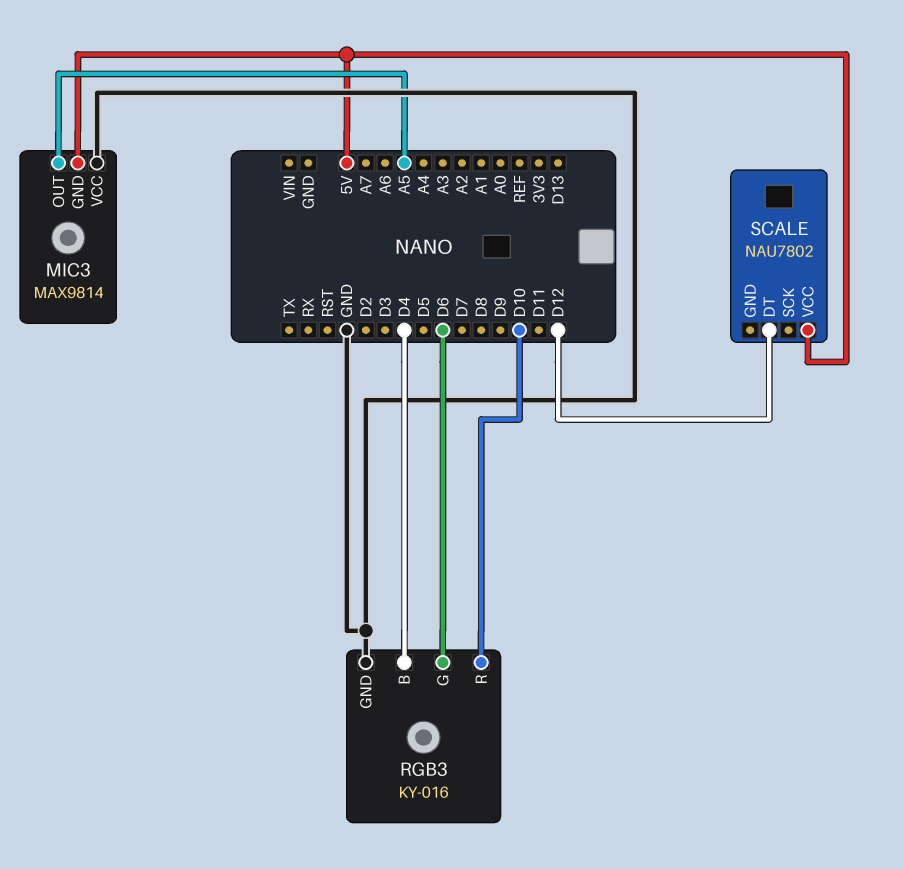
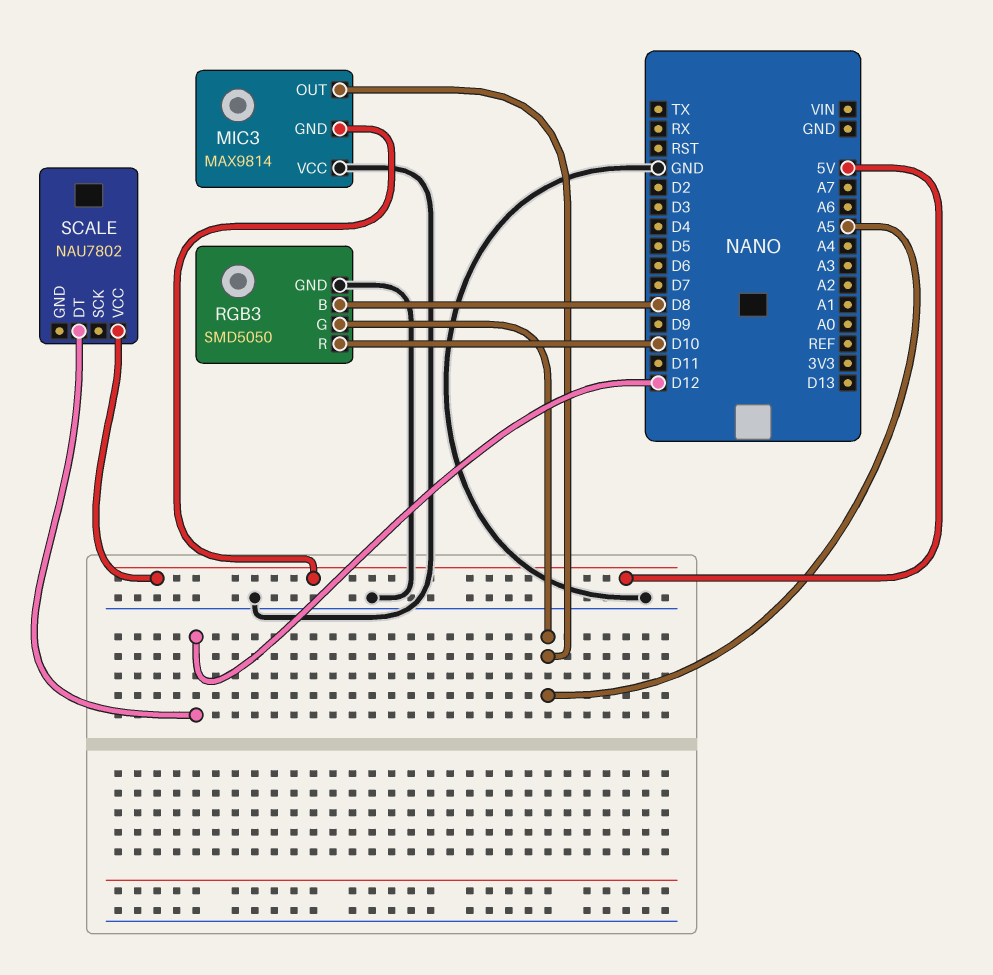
RGB3: KY-016 -> SMD5050
RGB3 pin B: D4 -> D8
RGB3 pin G: D6 -> A5

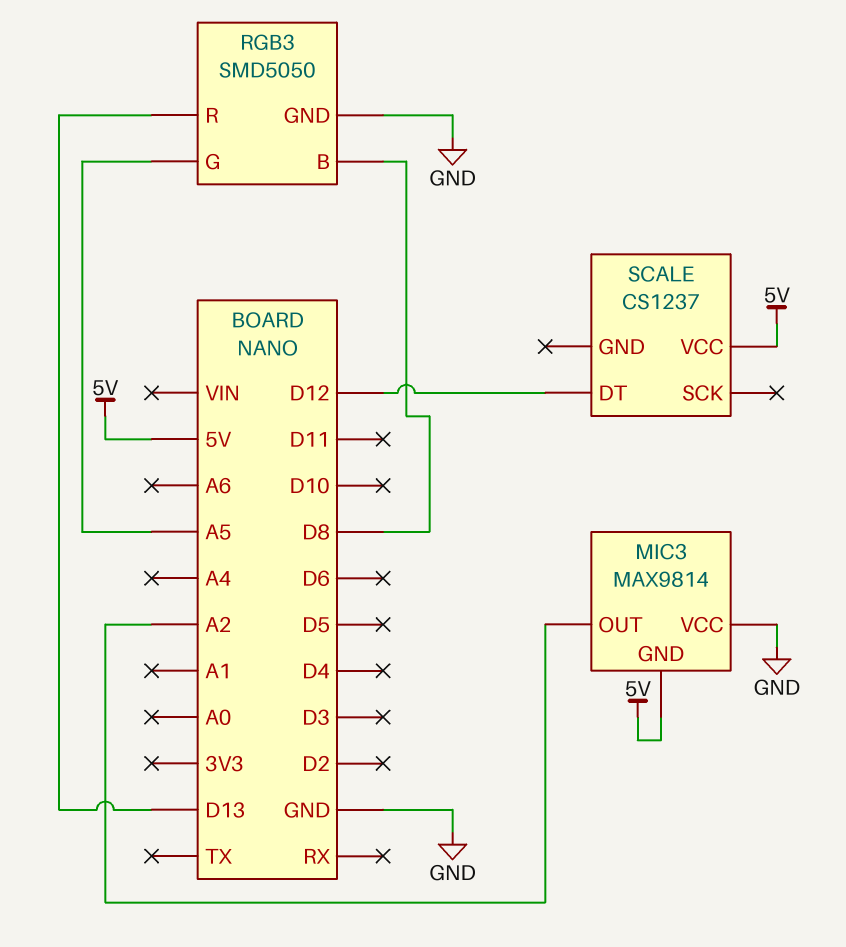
MIC3 pin OUT: A5 -> A2
RGB3 pin R: D10 -> D13
SCALE: NAU7802 -> CS1237

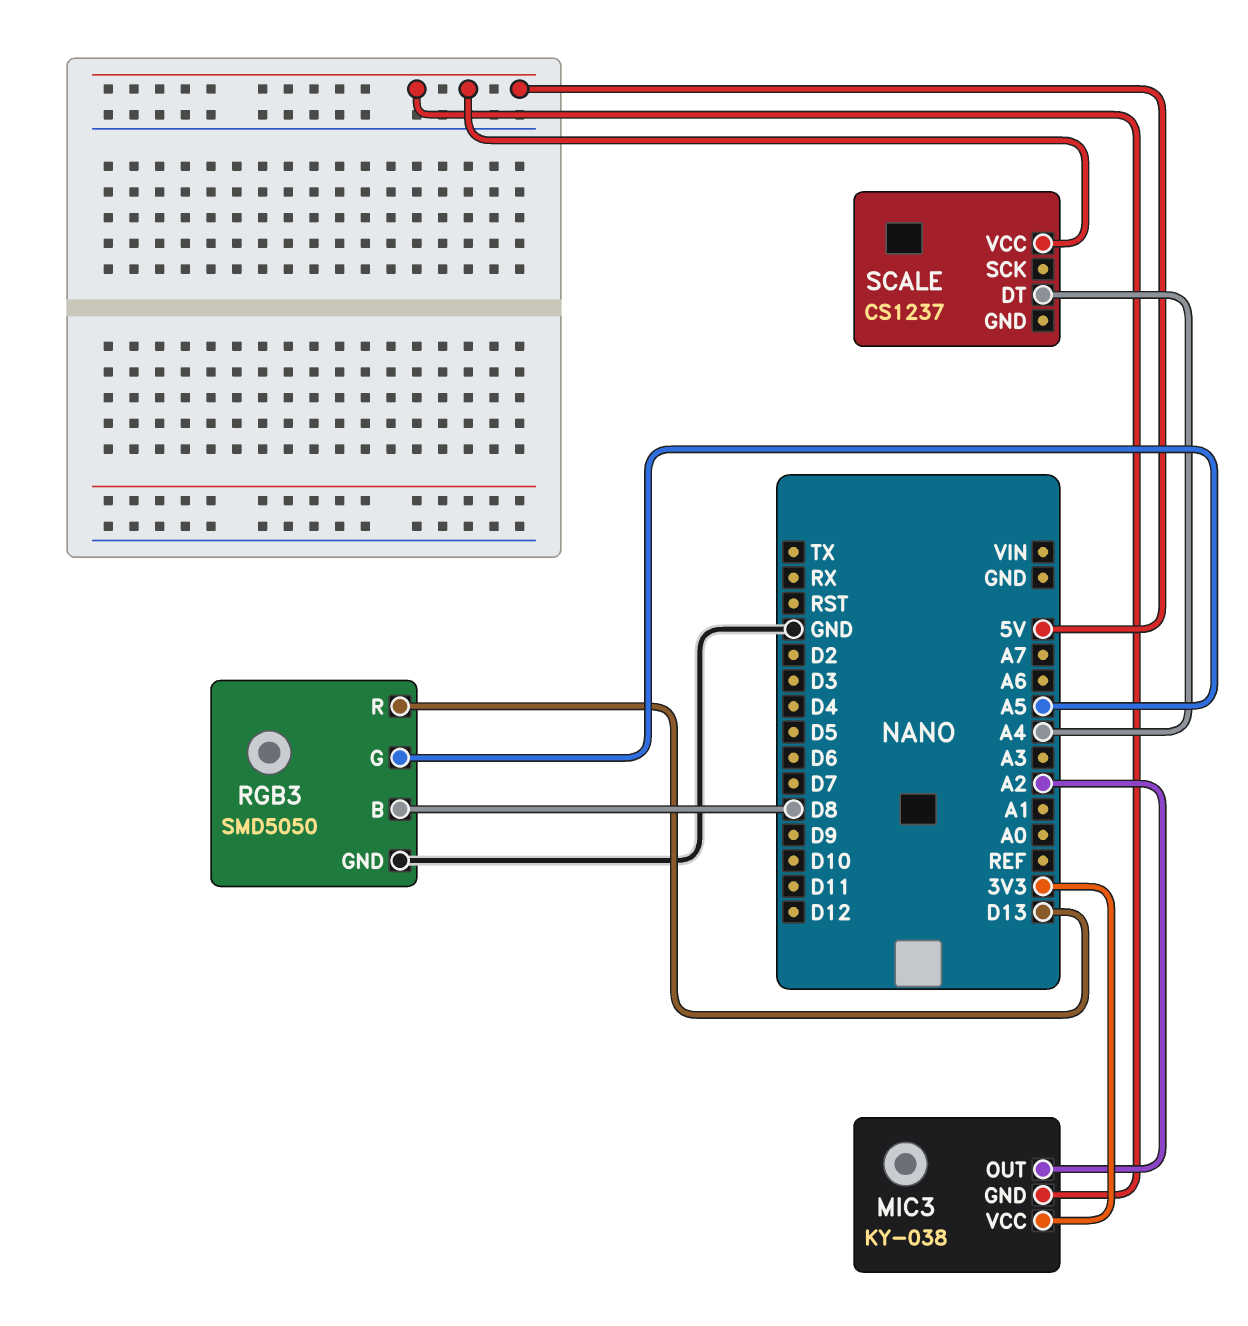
MIC3: MAX9814 -> KY-038
MIC3 pin VCC: GND -> 3V3
SCALE pin DT: D12 -> A4

